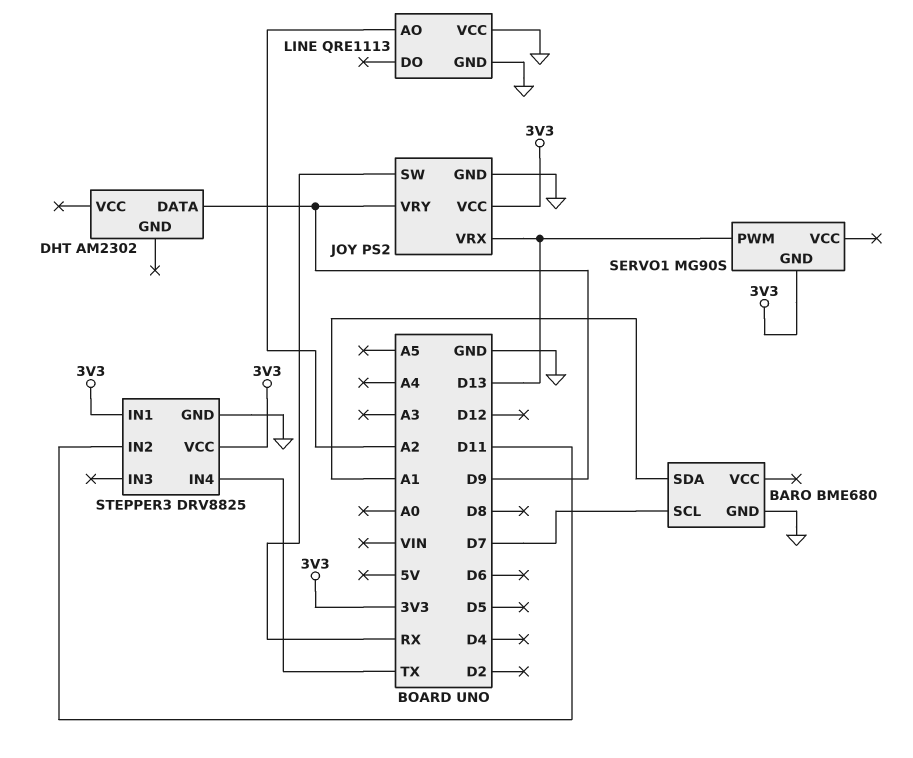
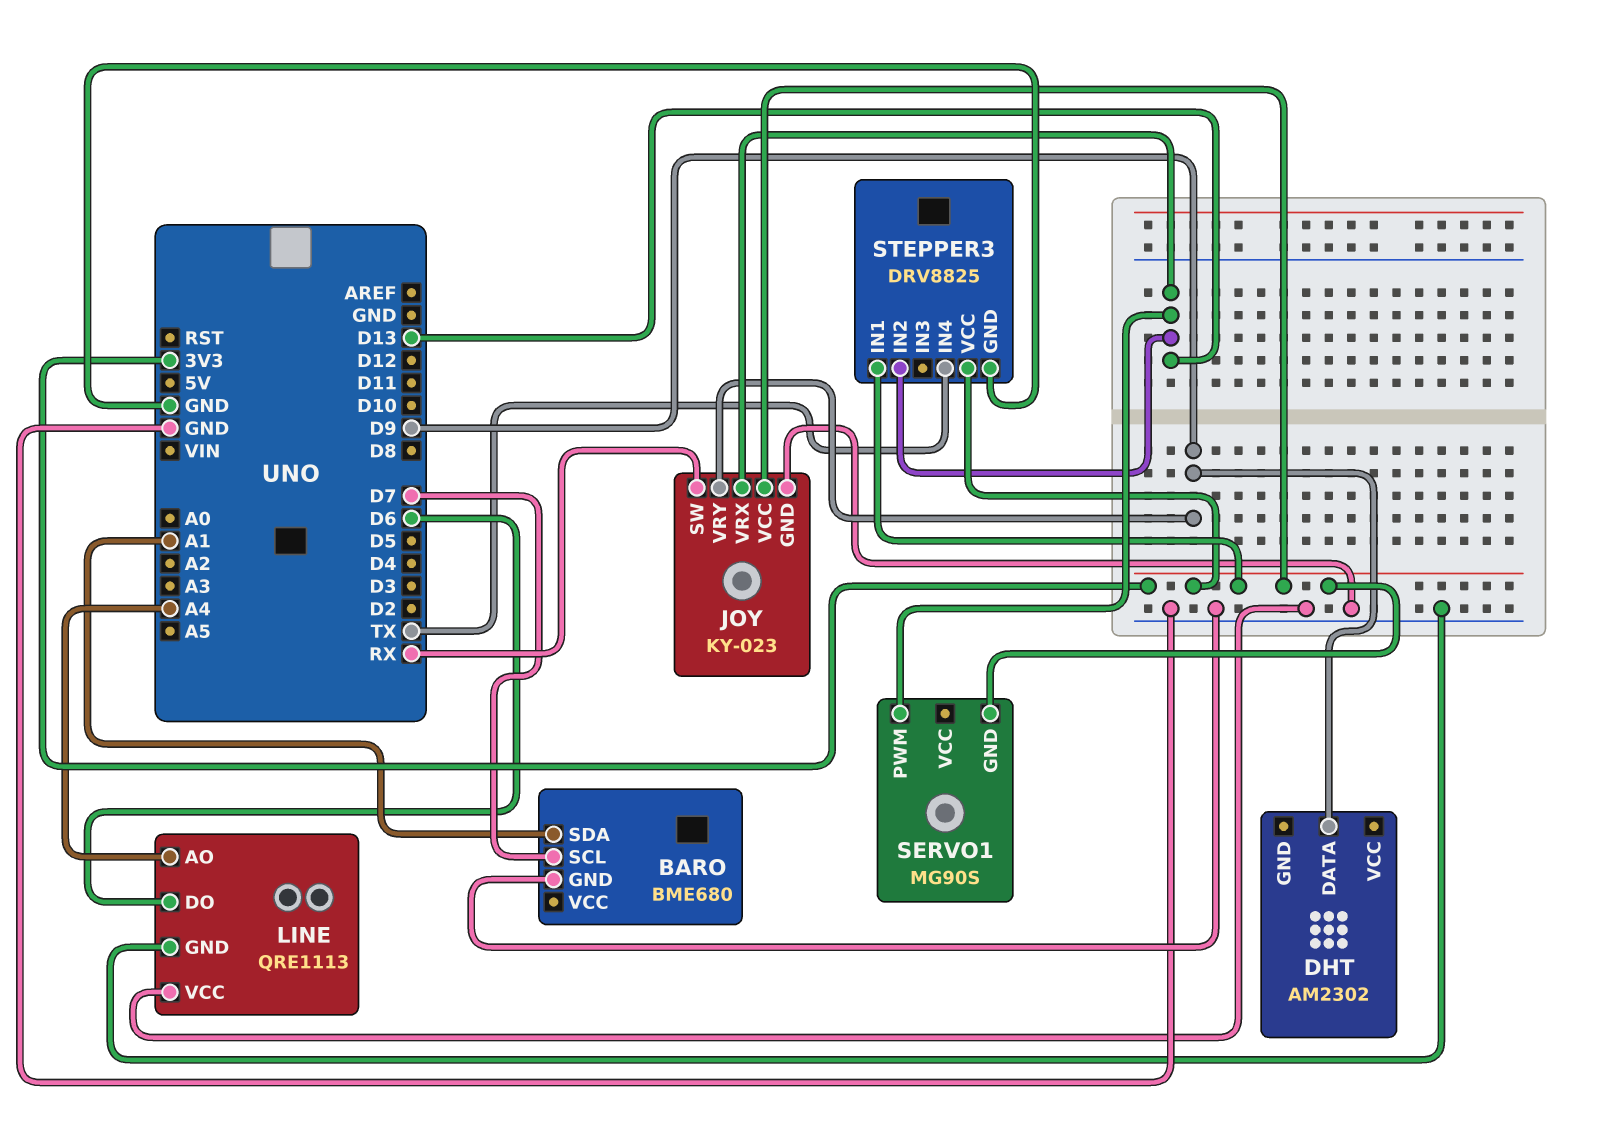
JOY: PS2 -> KY-023
LINE pin AO: A2 -> A4
LINE pin DO: none -> D6
STEPPER3 pin IN2: D11 -> D13

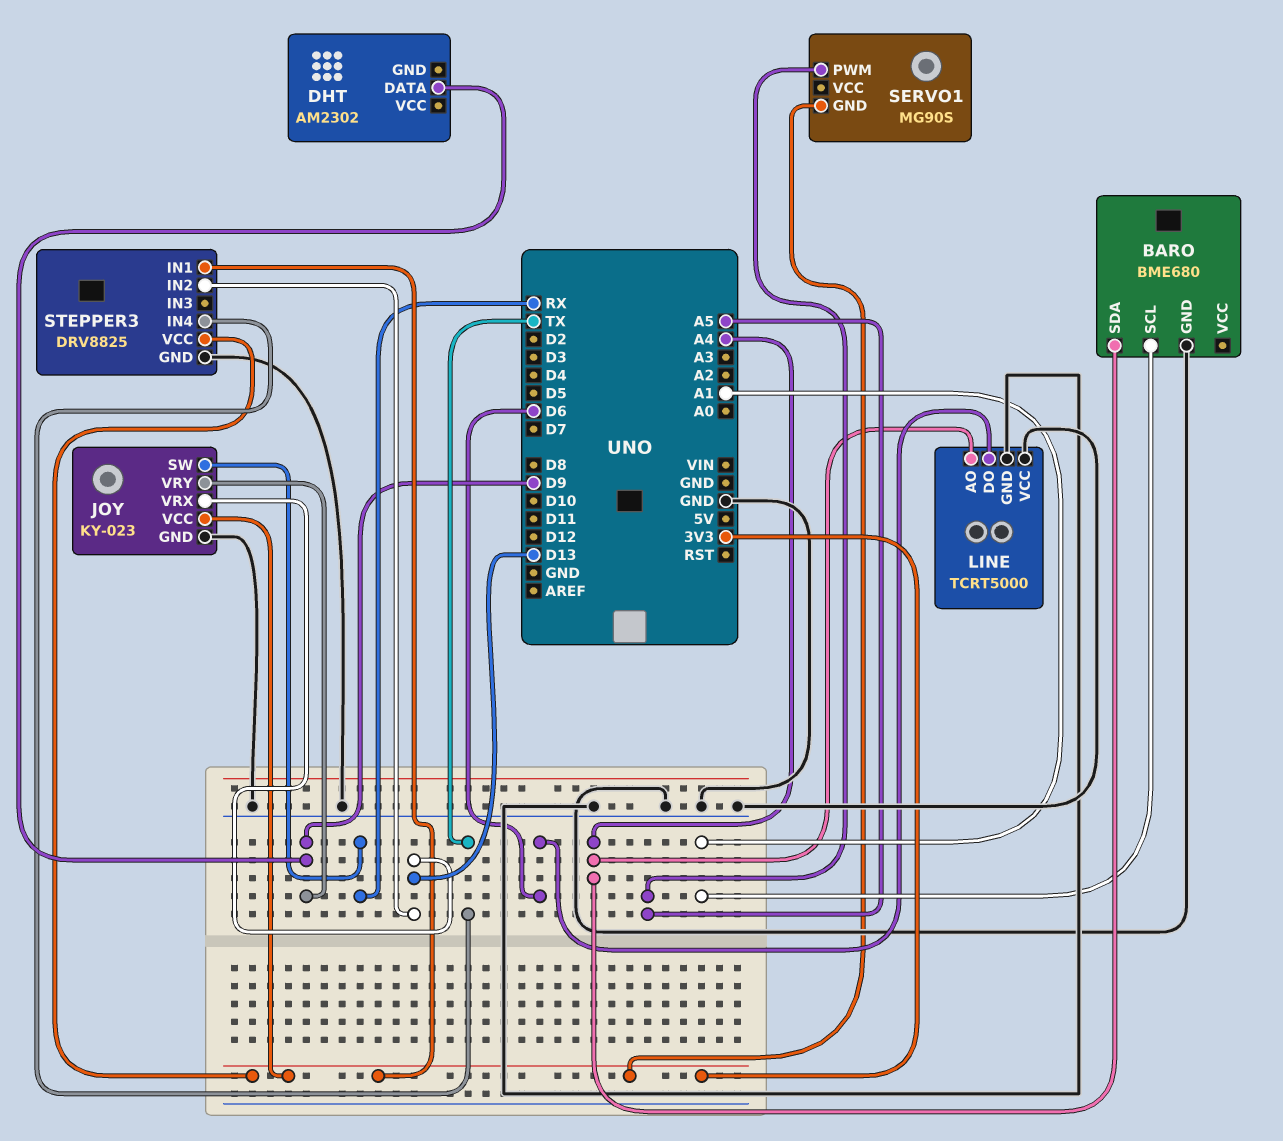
BARO pin SCL: D7 -> A1
BARO pin SDA: A1 -> A4
LINE: QRE1113 -> TCRT5000
SERVO1 pin PWM: D13 -> A5

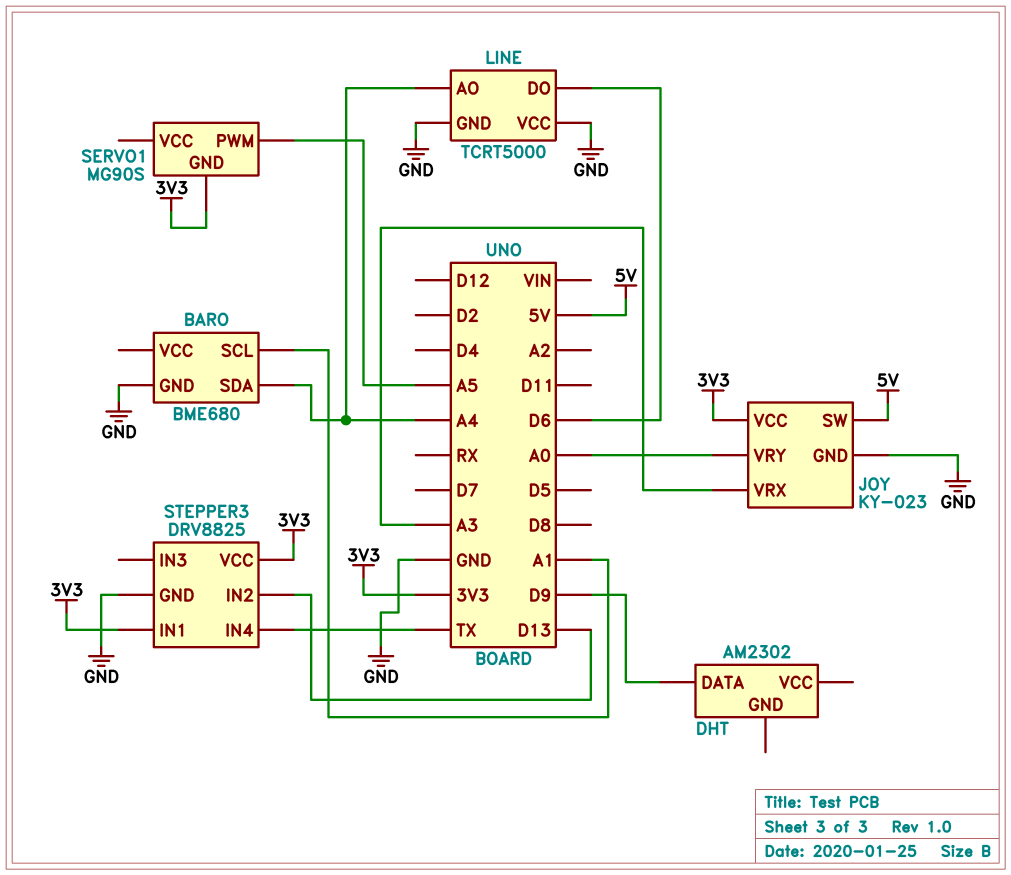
JOY pin SW: RX -> 5V
JOY pin VRX: D13 -> A3
JOY pin VRY: D9 -> A0

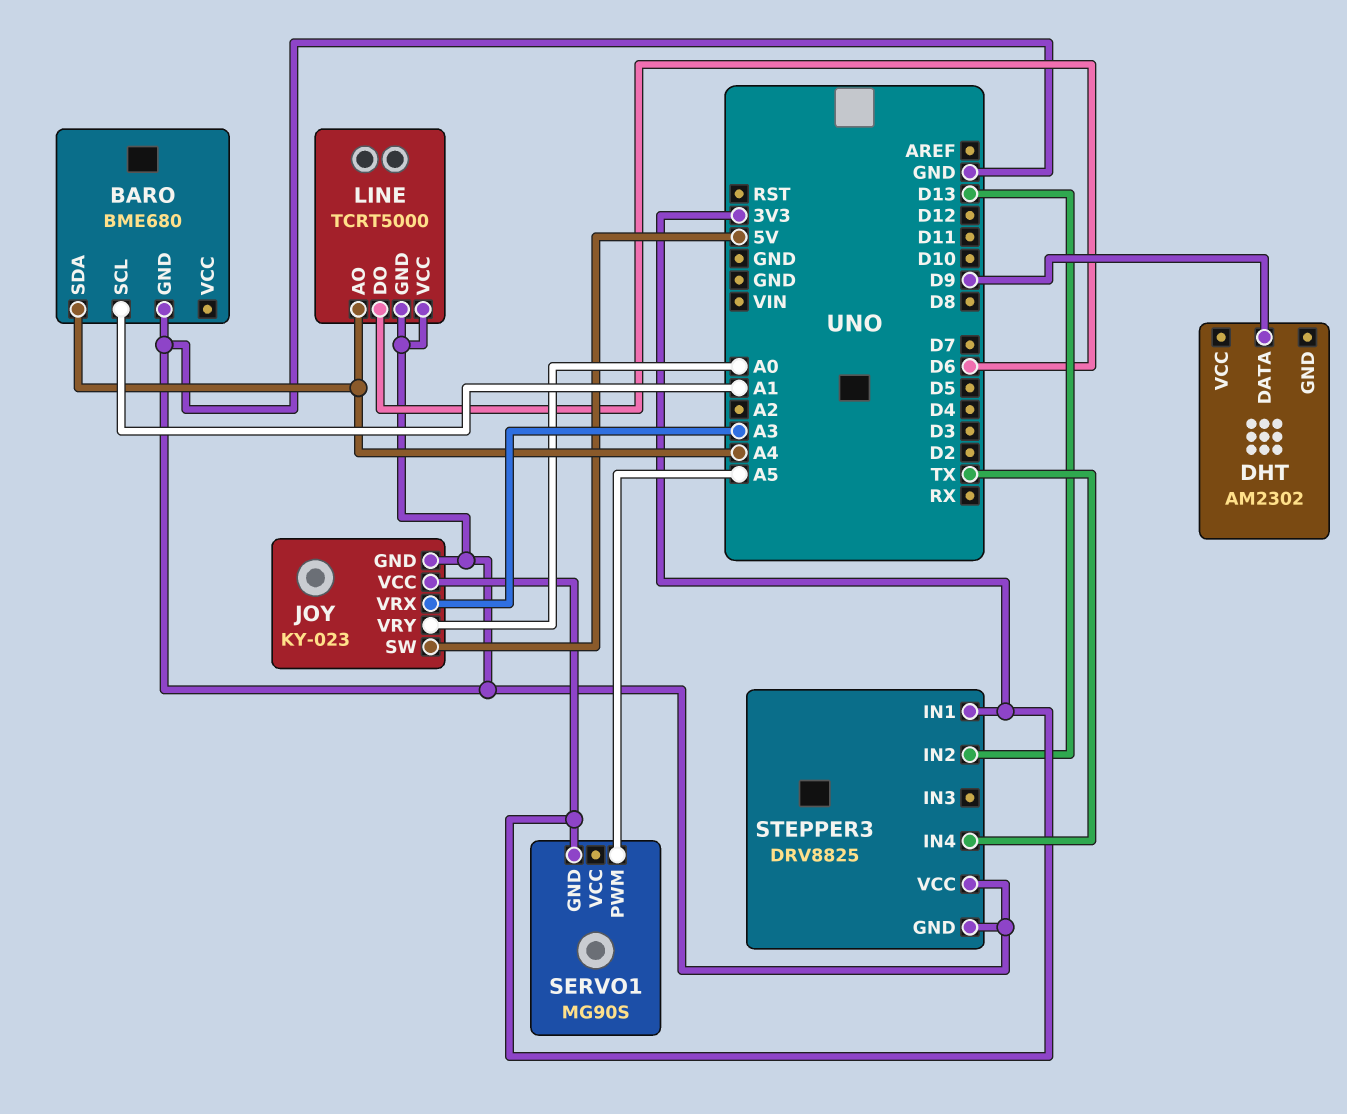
STEPPER3 pin VCC: 3V3 -> GND

